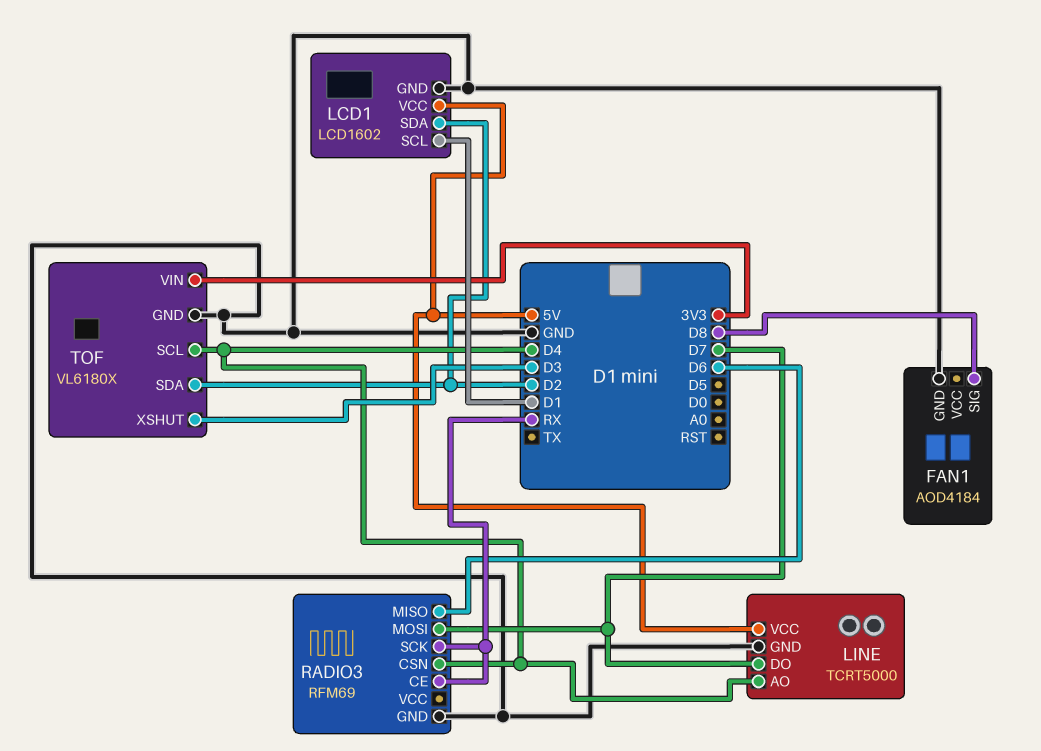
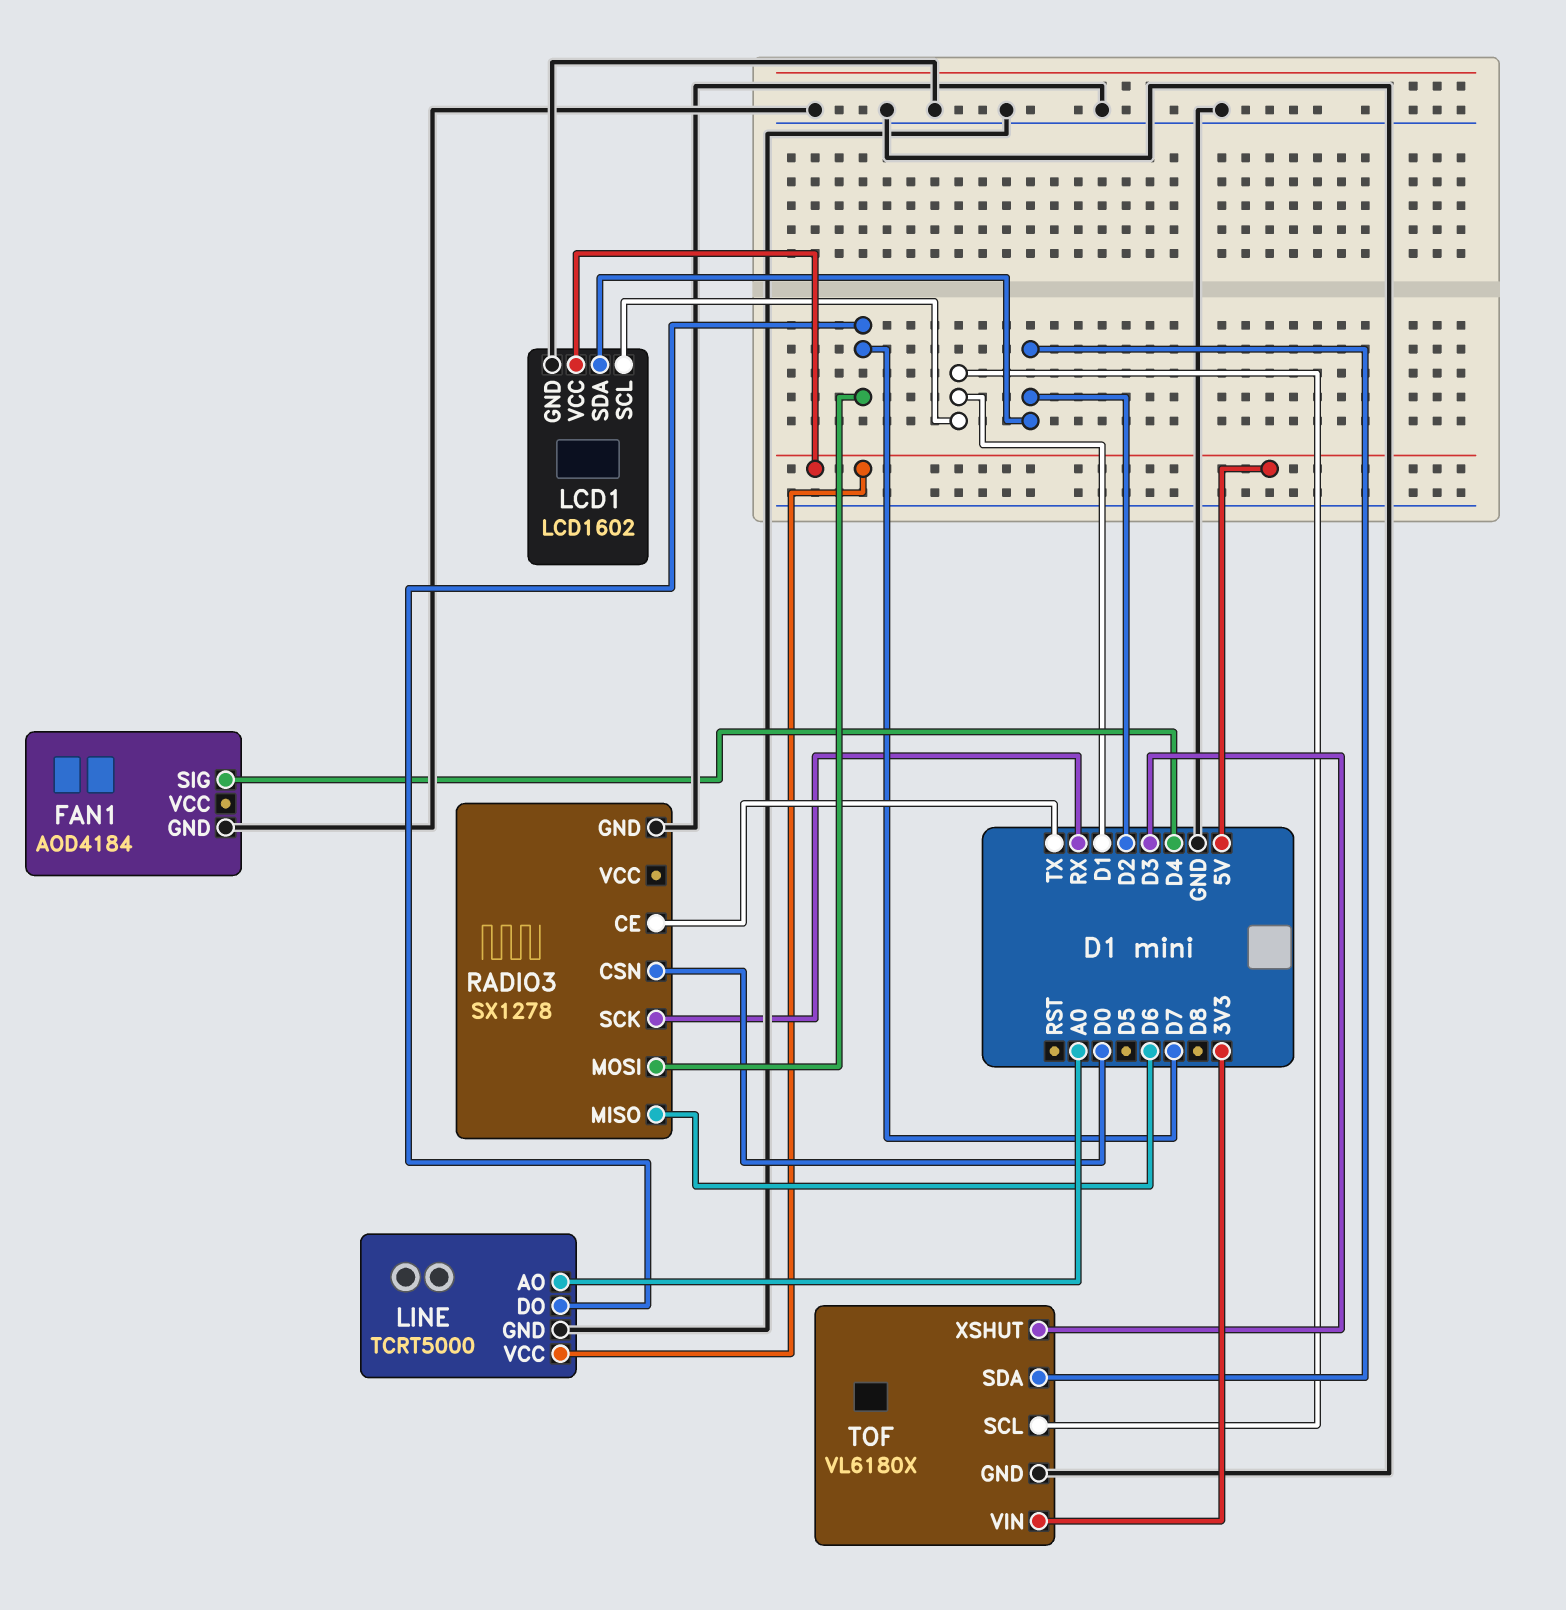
FAN1 pin SIG: D8 -> D4
LINE pin AO: D4 -> A0
RADIO3: RFM69 -> SX1278
RADIO3 pin CE: RX -> TX
RADIO3 pin CSN: D4 -> D0
TOF pin SCL: D4 -> D1

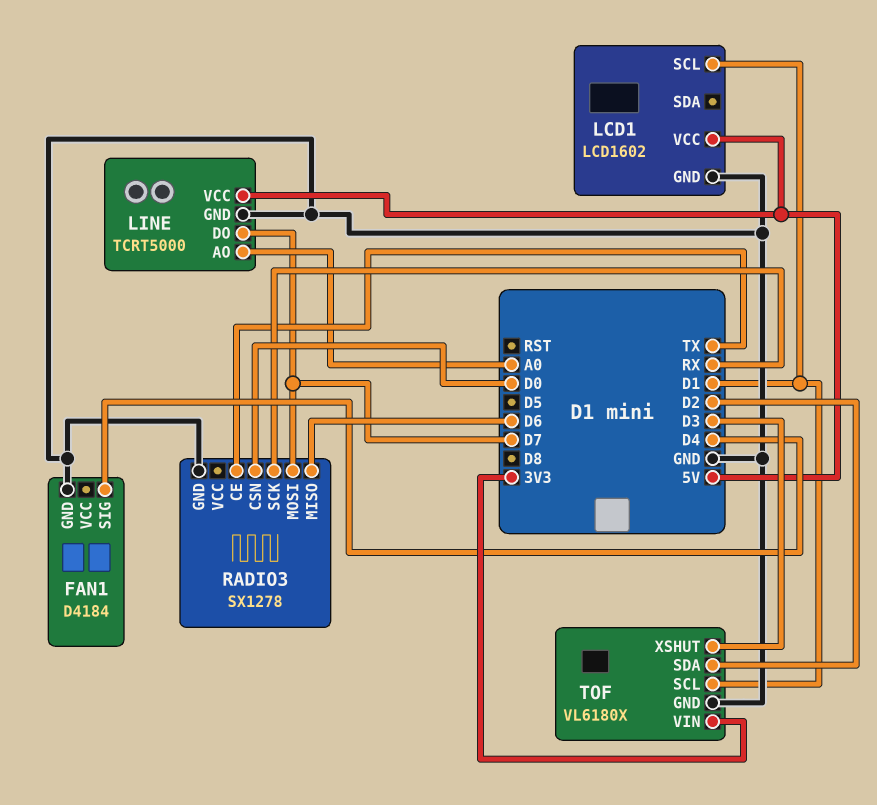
FAN1: AOD4184 -> D4184
LCD1 pin SDA: D2 -> none

